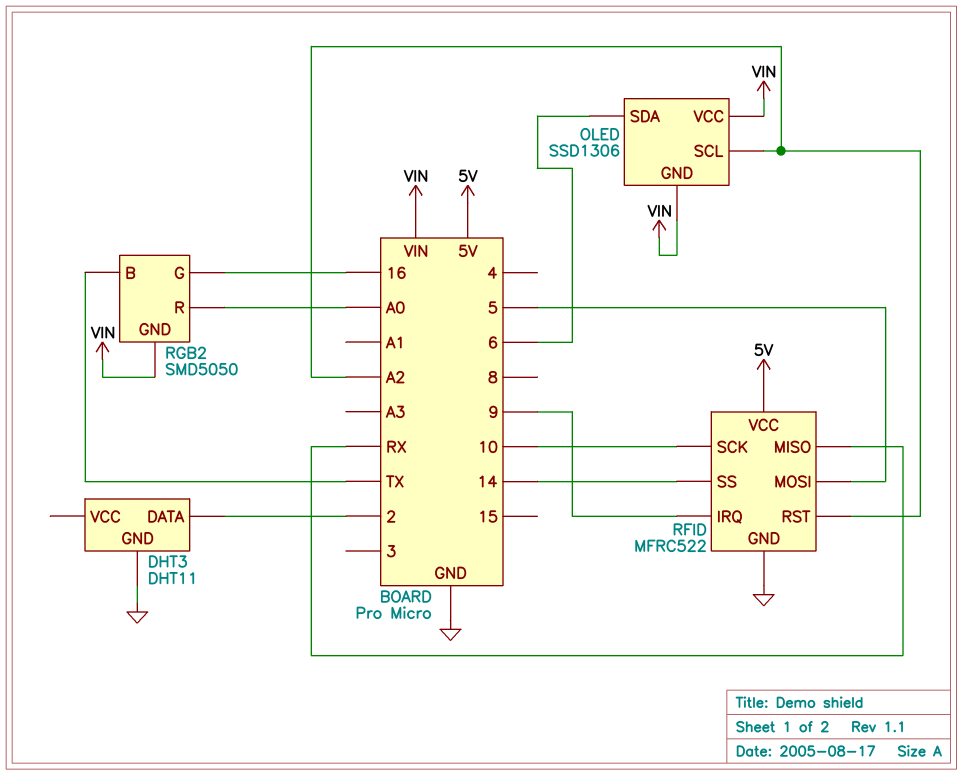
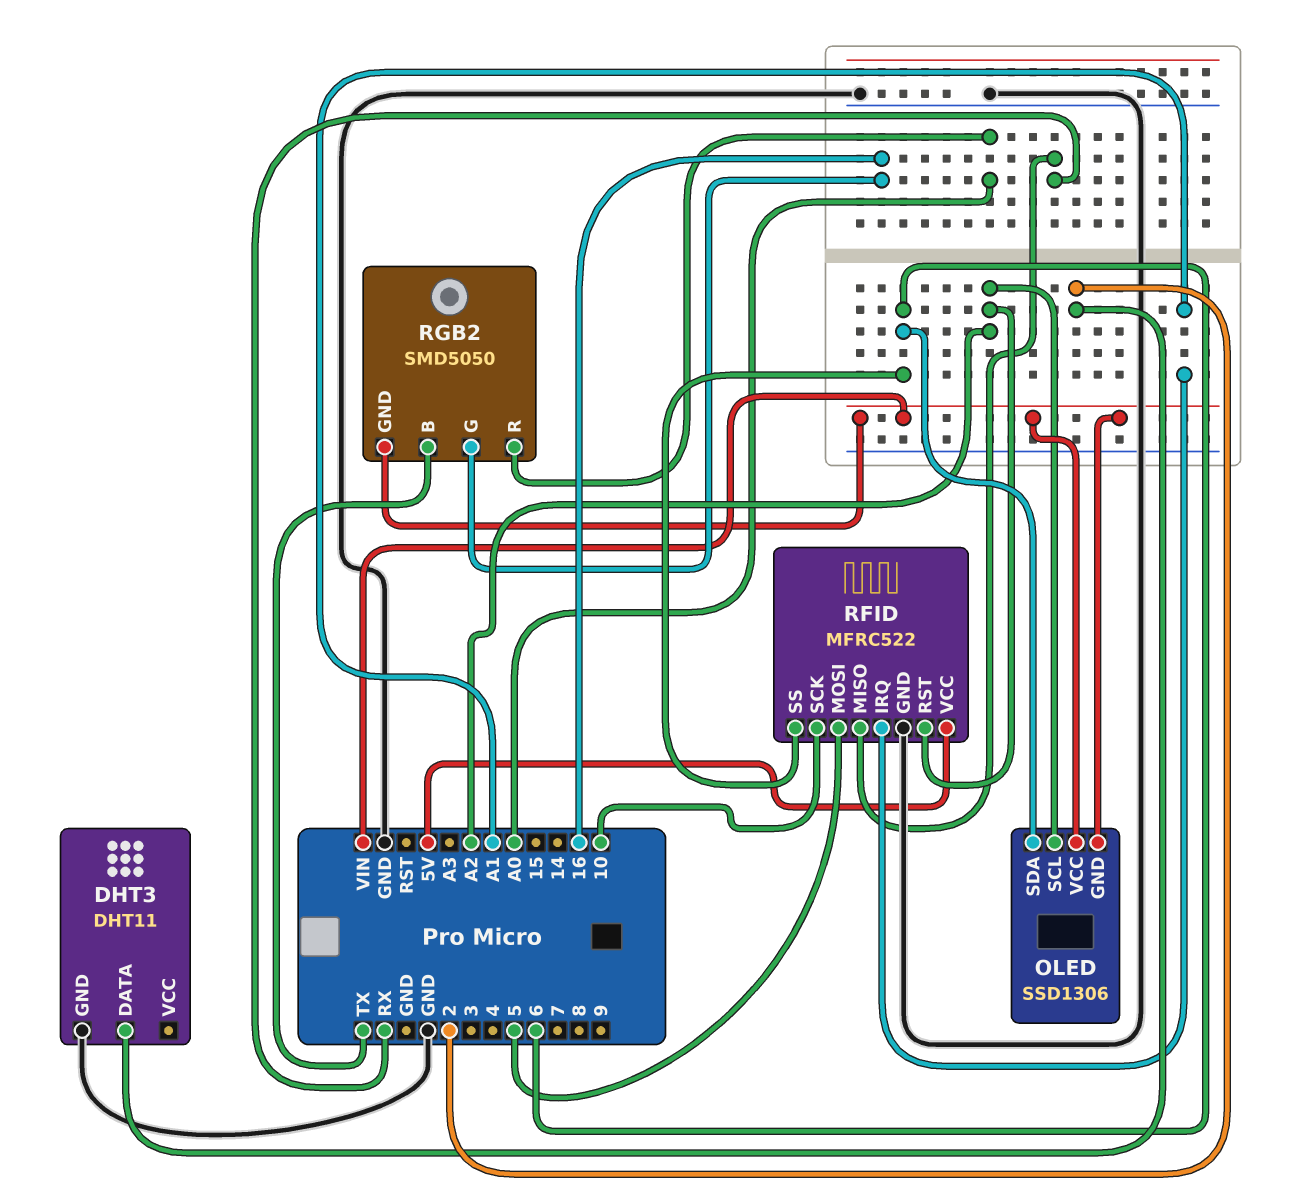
RFID pin IRQ: 9 -> A1
RFID pin SS: 14 -> 6

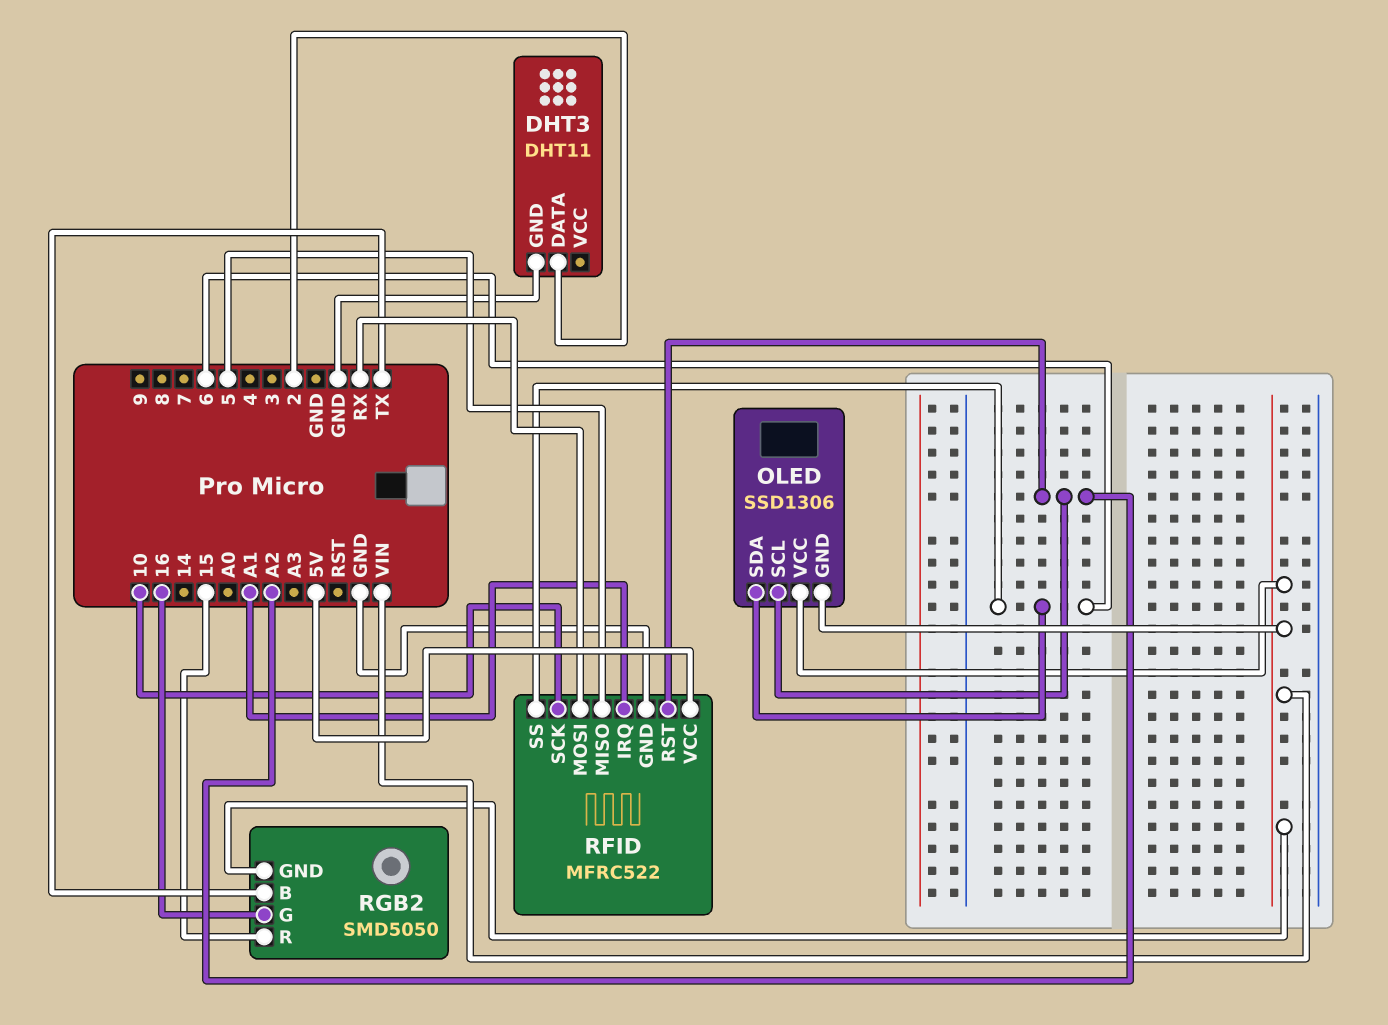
RFID pin MISO: RX -> 5
RFID pin MOSI: 5 -> RX
RGB2 pin R: A0 -> 15

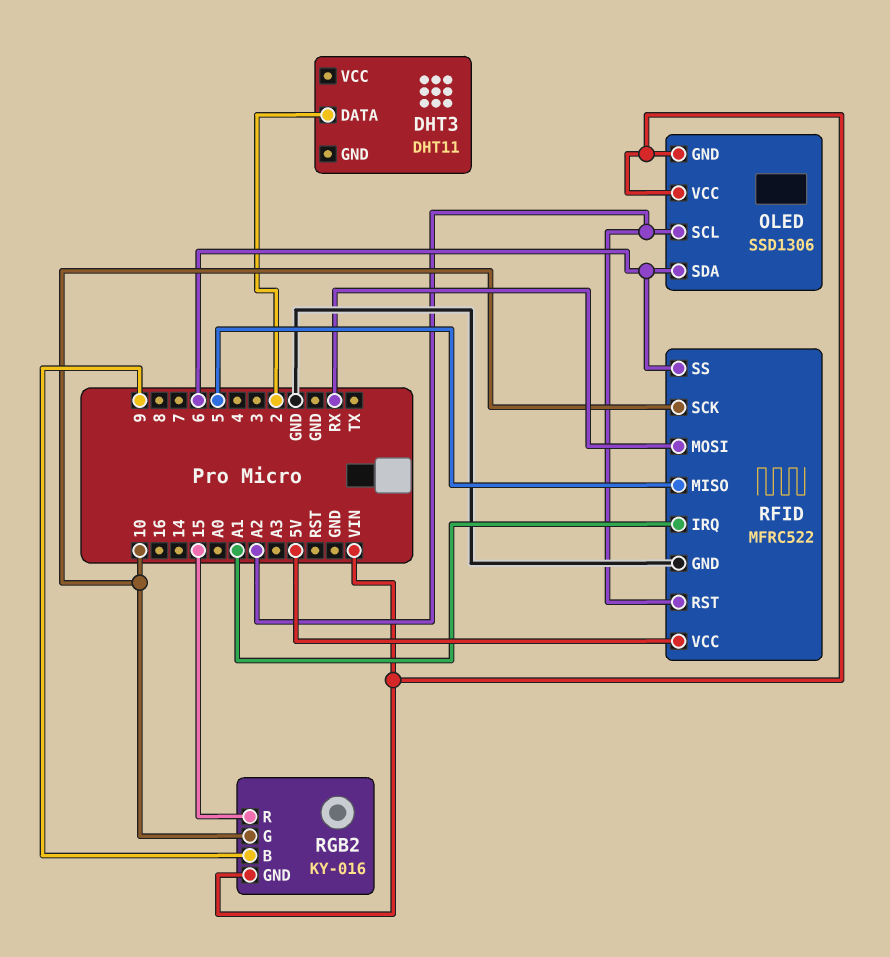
DHT3 pin GND: GND -> none
RGB2: SMD5050 -> KY-016
RGB2 pin B: TX -> 9
RGB2 pin G: 16 -> 10

